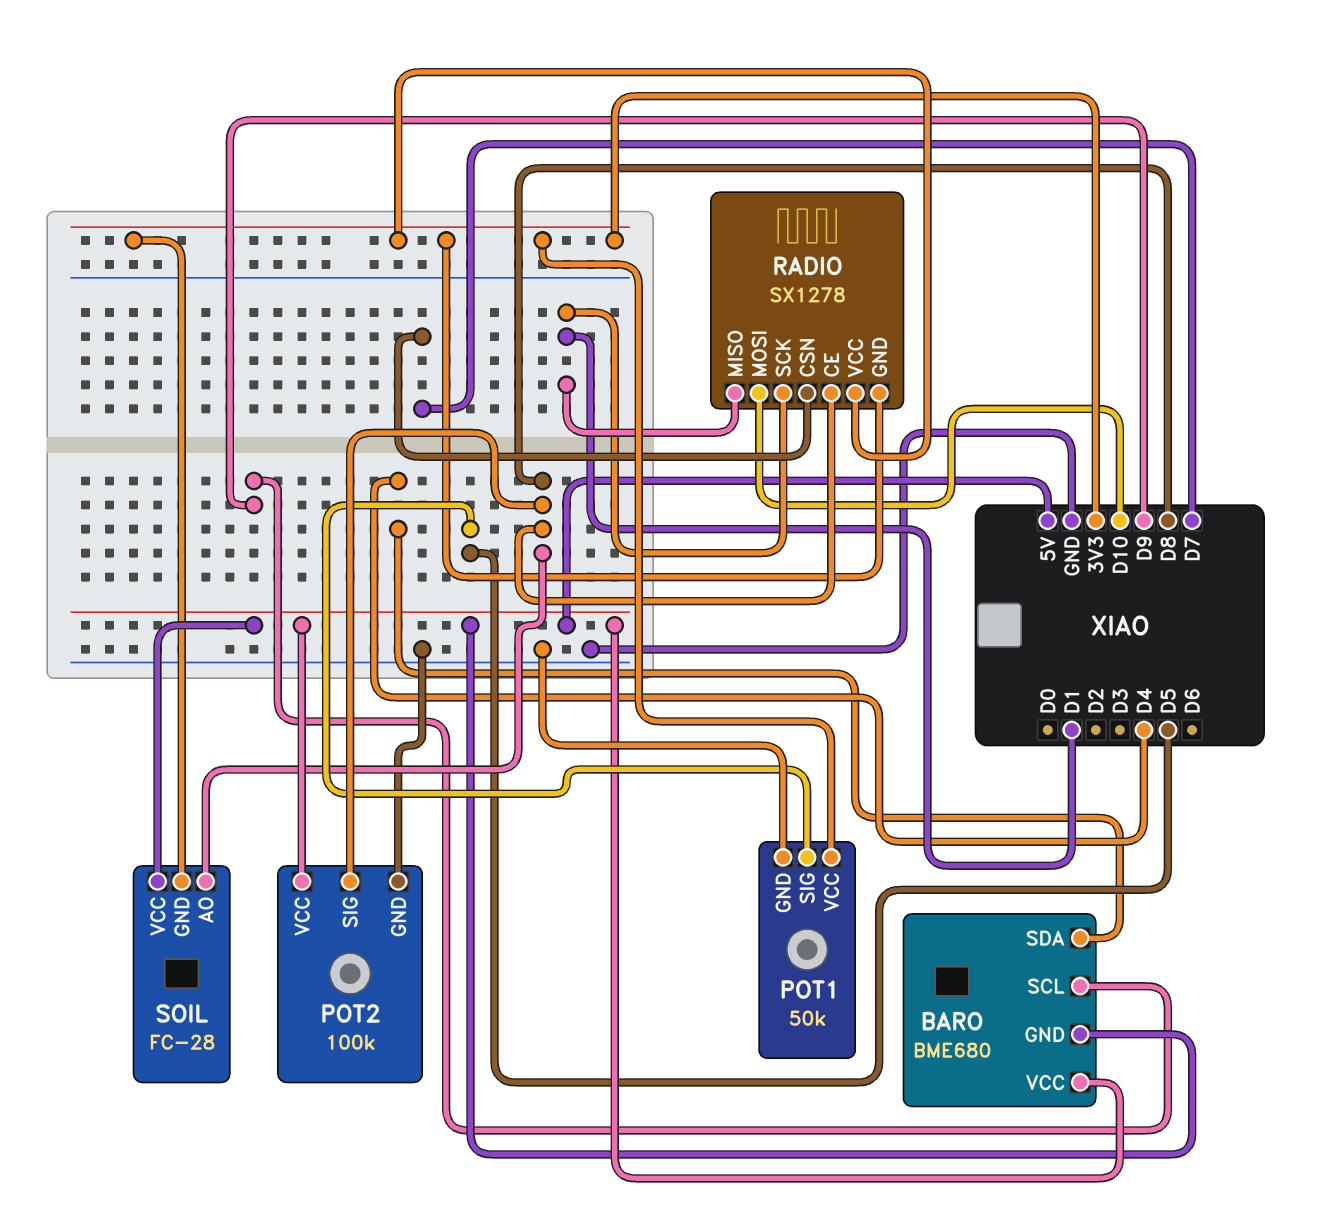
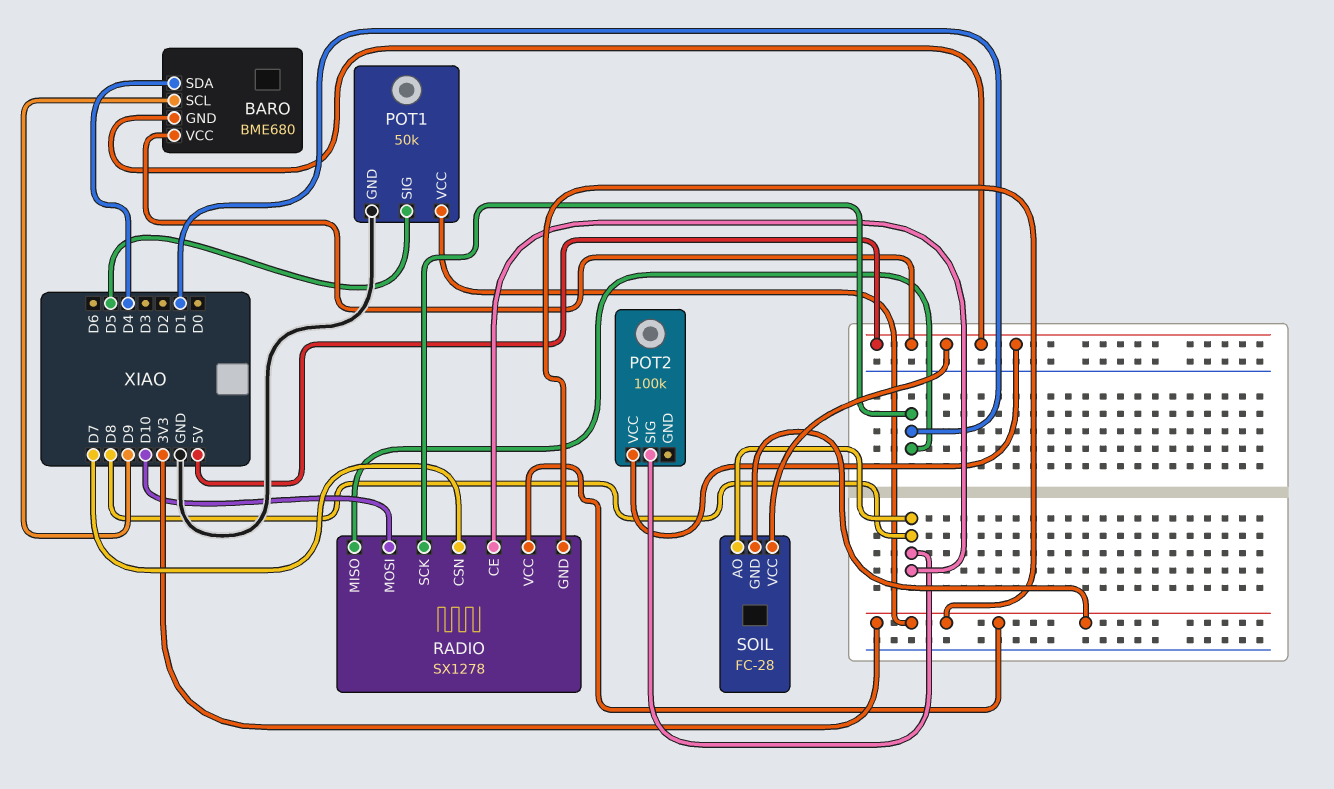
POT2 pin GND: GND -> none

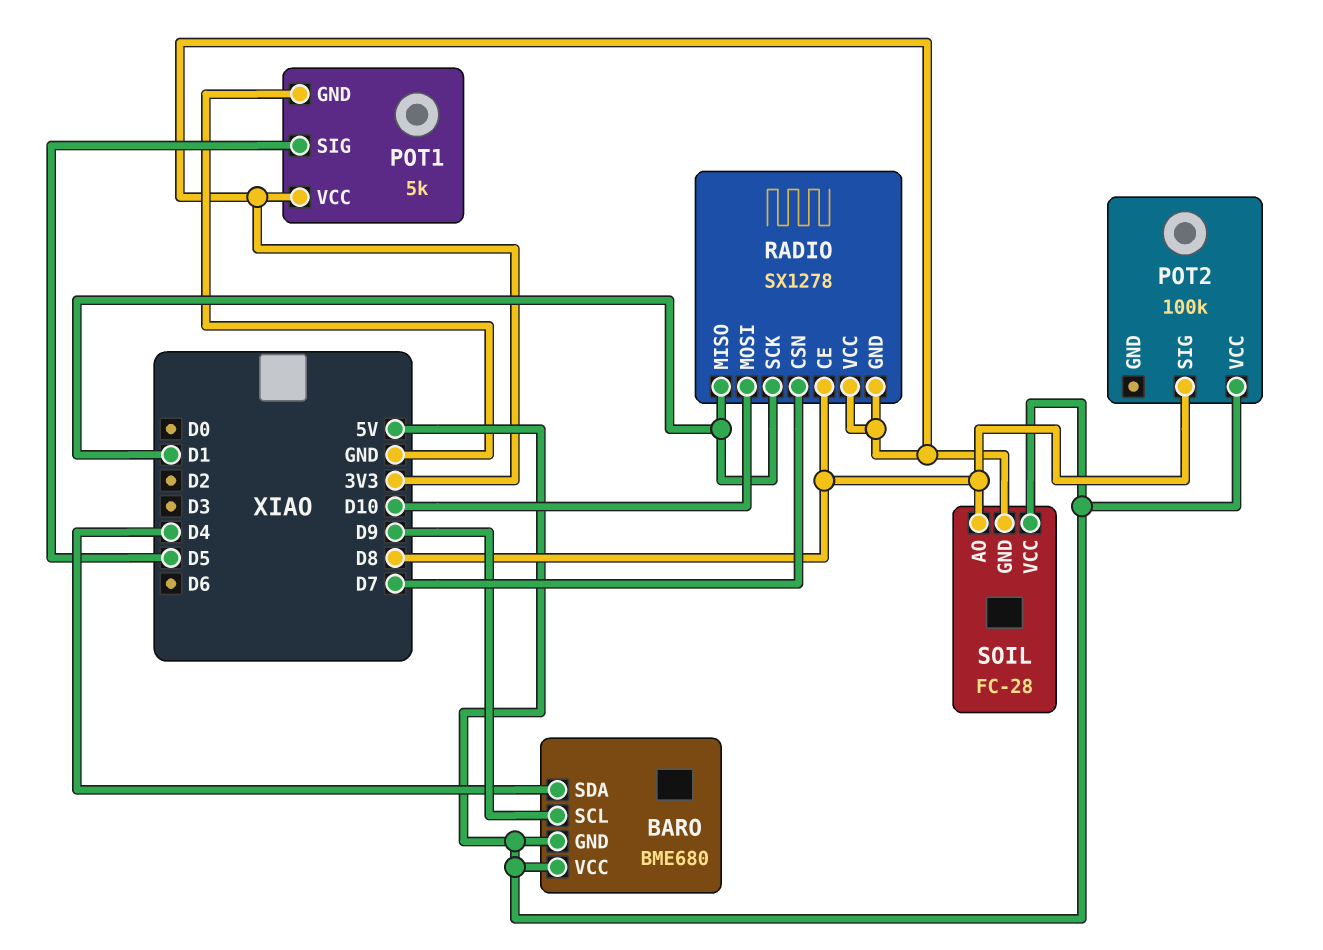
POT1: 50k -> 5k

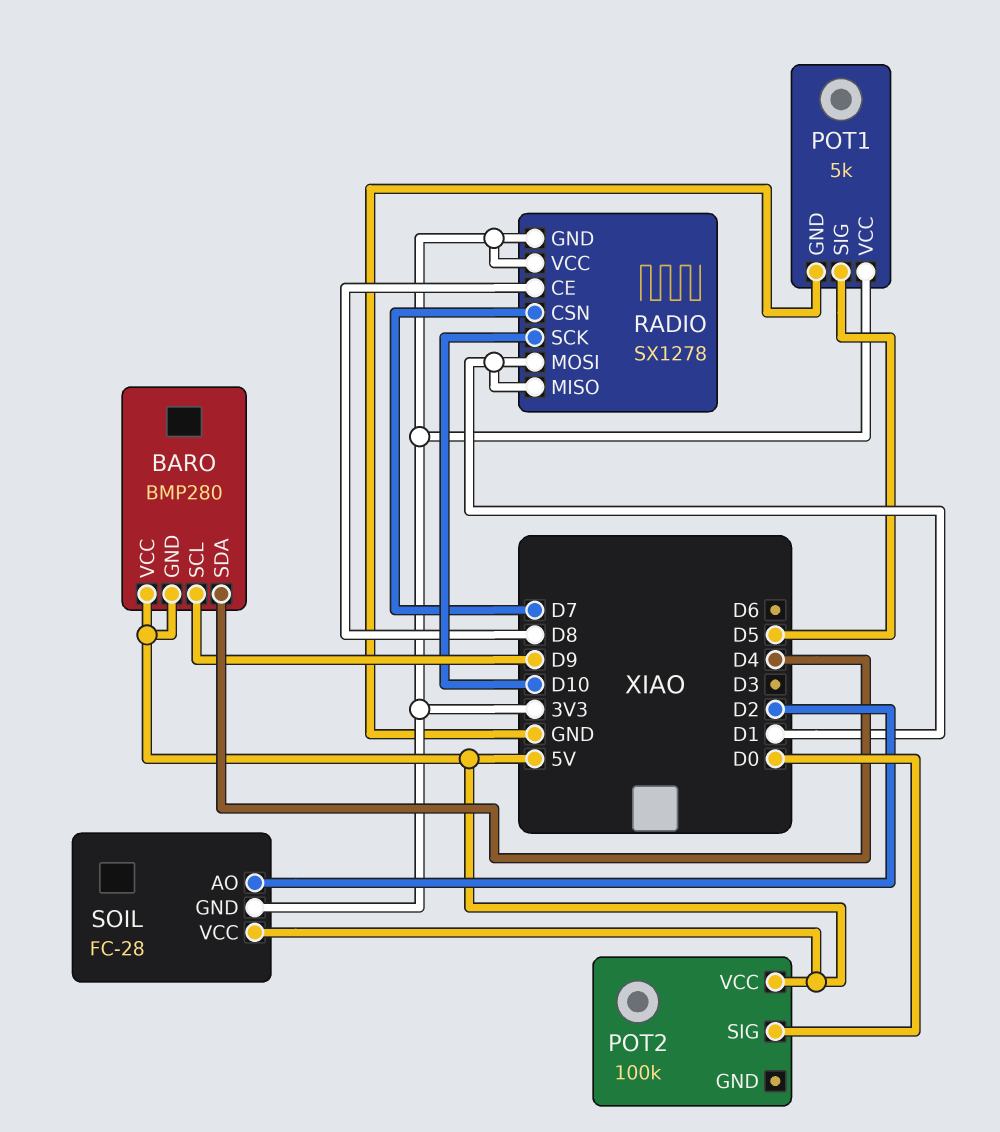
BARO: BME680 -> BMP280
POT2 pin SIG: D8 -> D0
RADIO pin MOSI: D10 -> D1
RADIO pin SCK: D1 -> D10
SOIL pin AO: D8 -> D2

